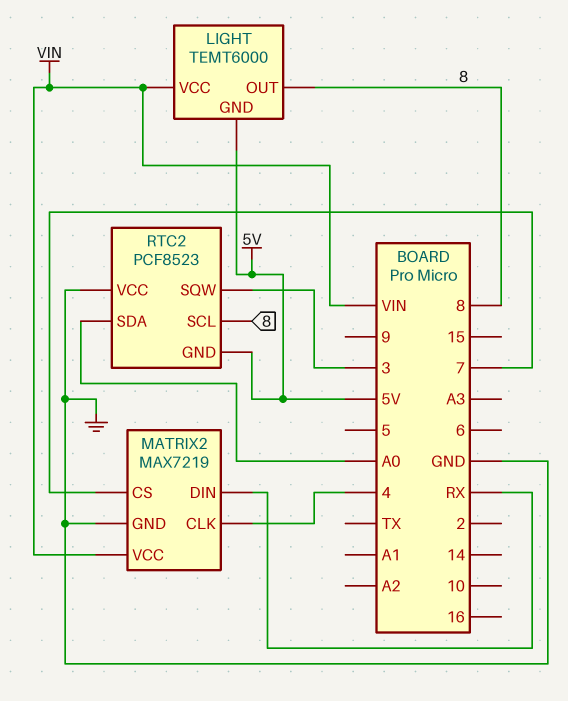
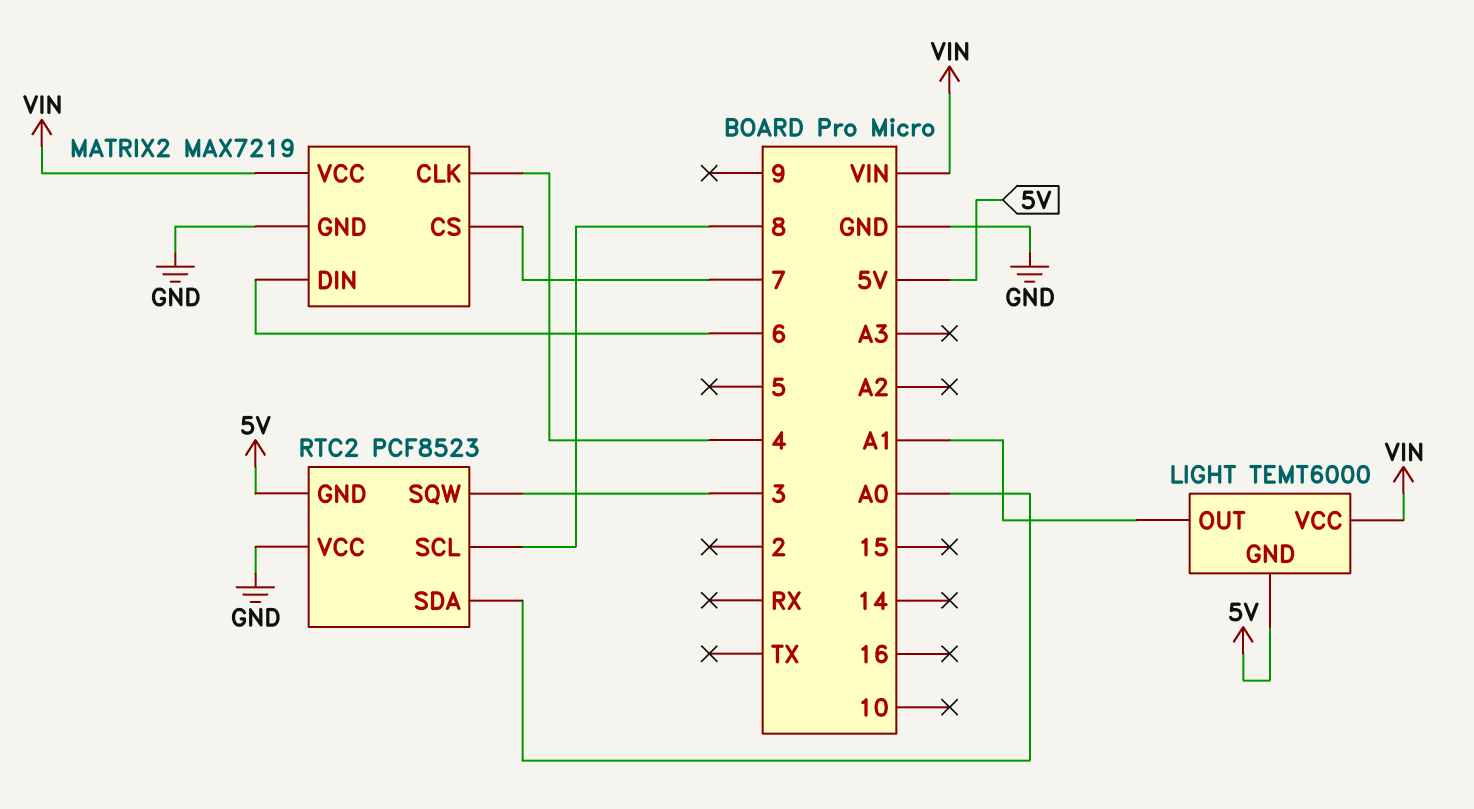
LIGHT pin OUT: 8 -> A1
MATRIX2 pin DIN: RX -> 6

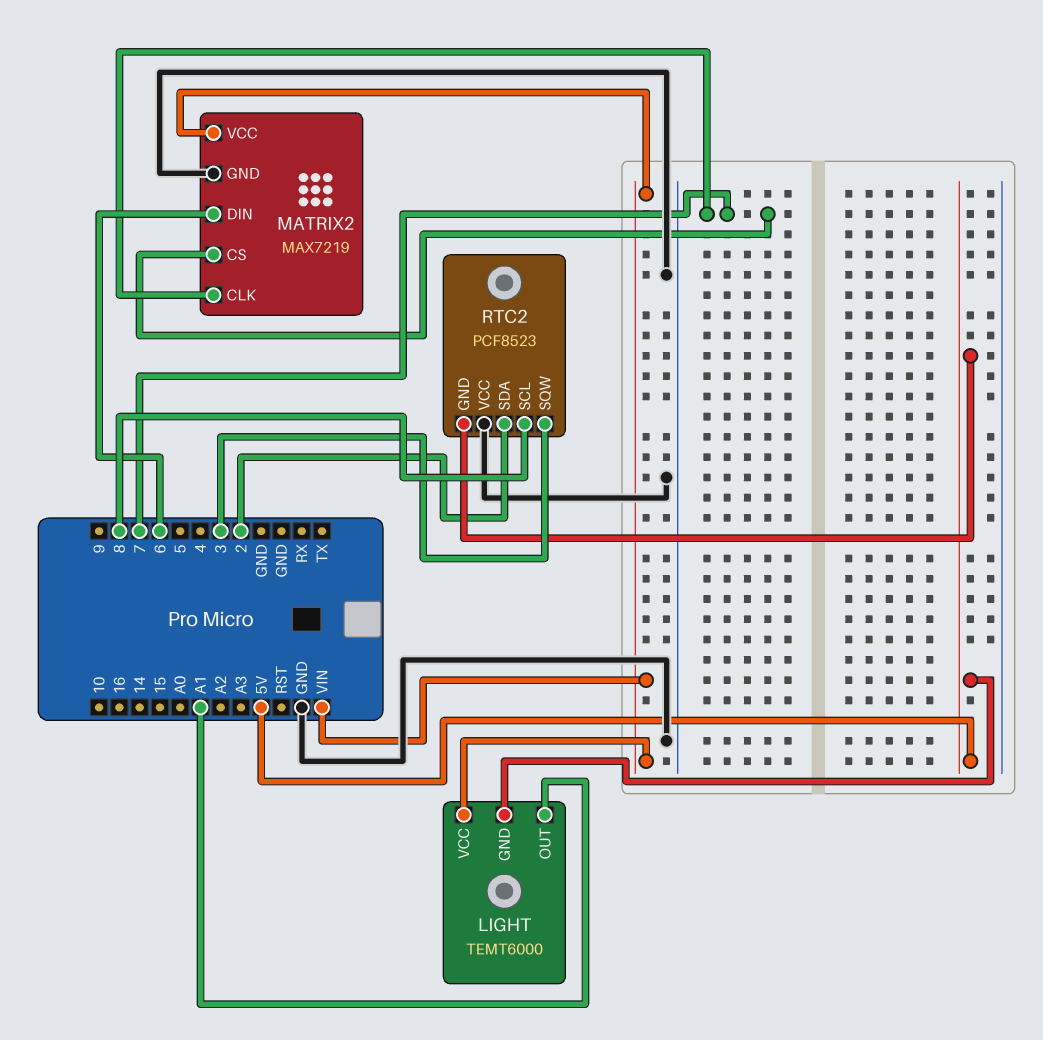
MATRIX2 pin CLK: 4 -> 7
RTC2 pin SDA: A0 -> 2

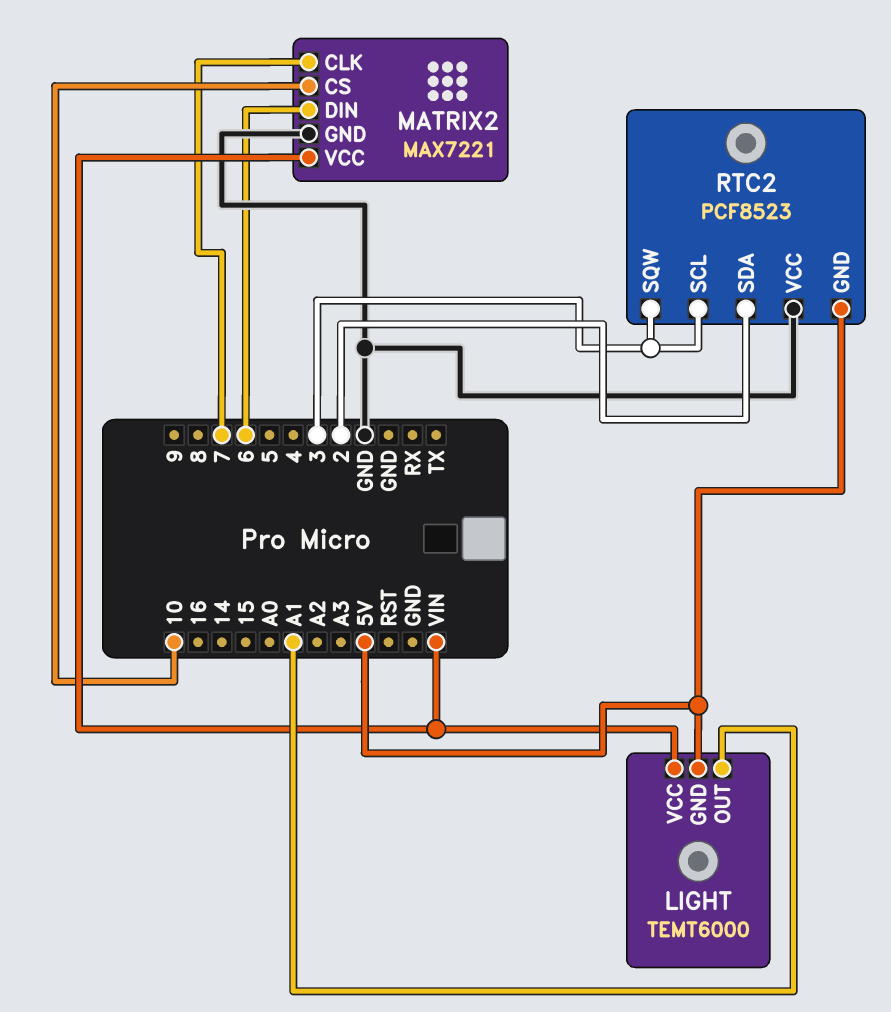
MATRIX2: MAX7219 -> MAX7221
MATRIX2 pin CS: 7 -> 10
RTC2 pin SCL: 8 -> 3

